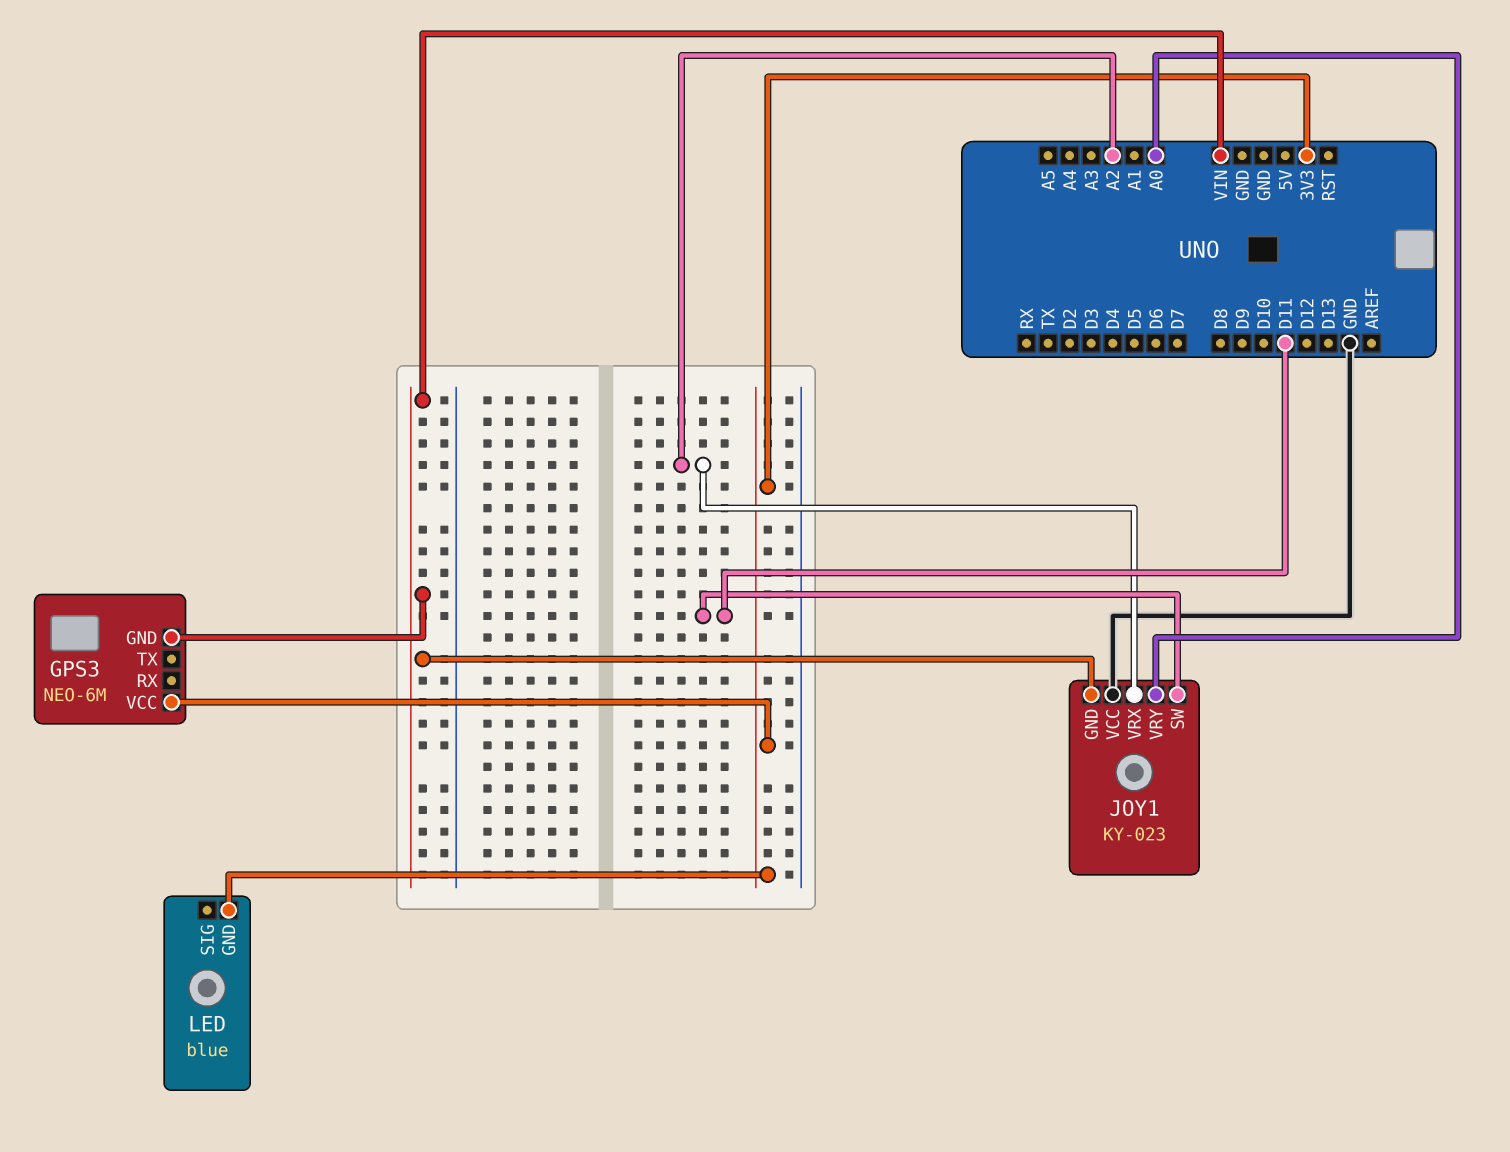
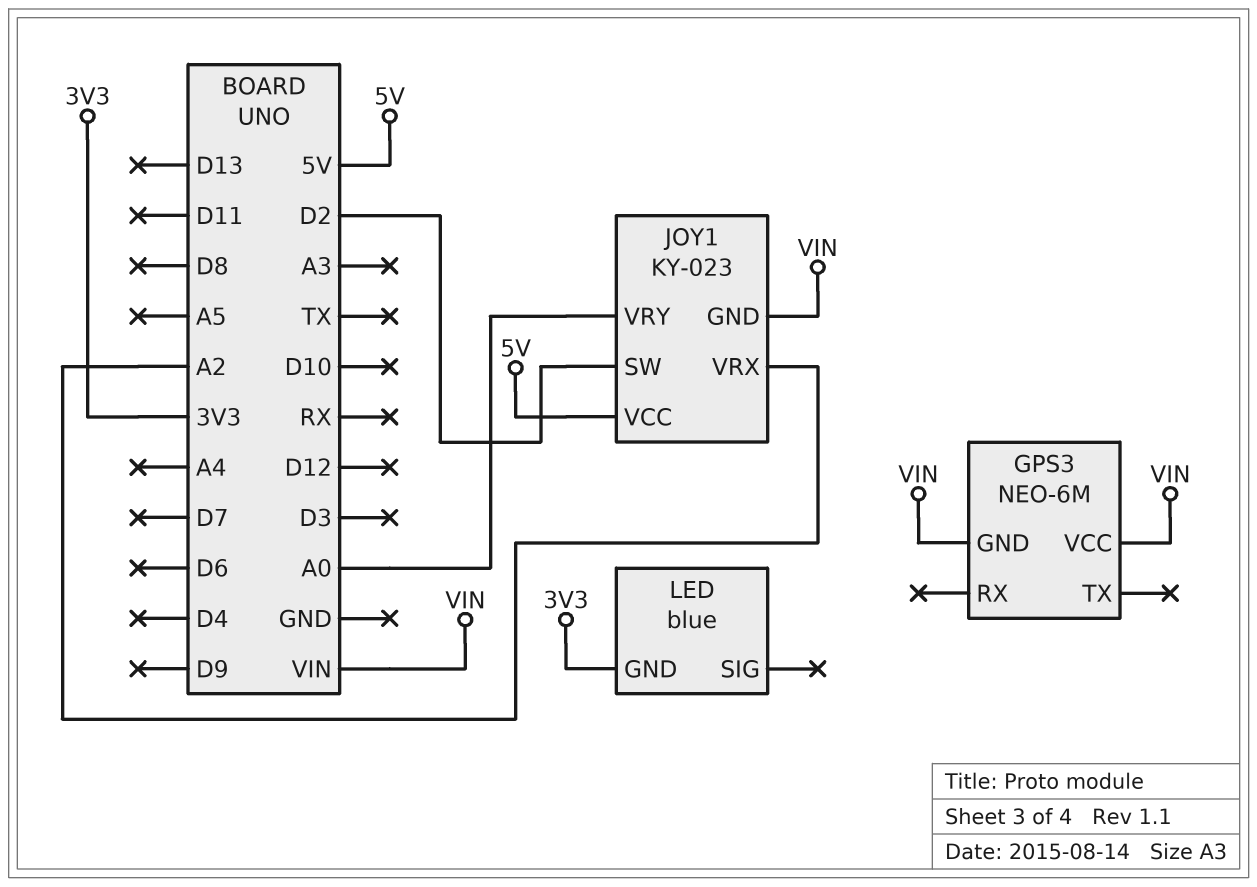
GPS3 pin VCC: 3V3 -> VIN
JOY1 pin SW: D11 -> D2
JOY1 pin VCC: GND -> 5V

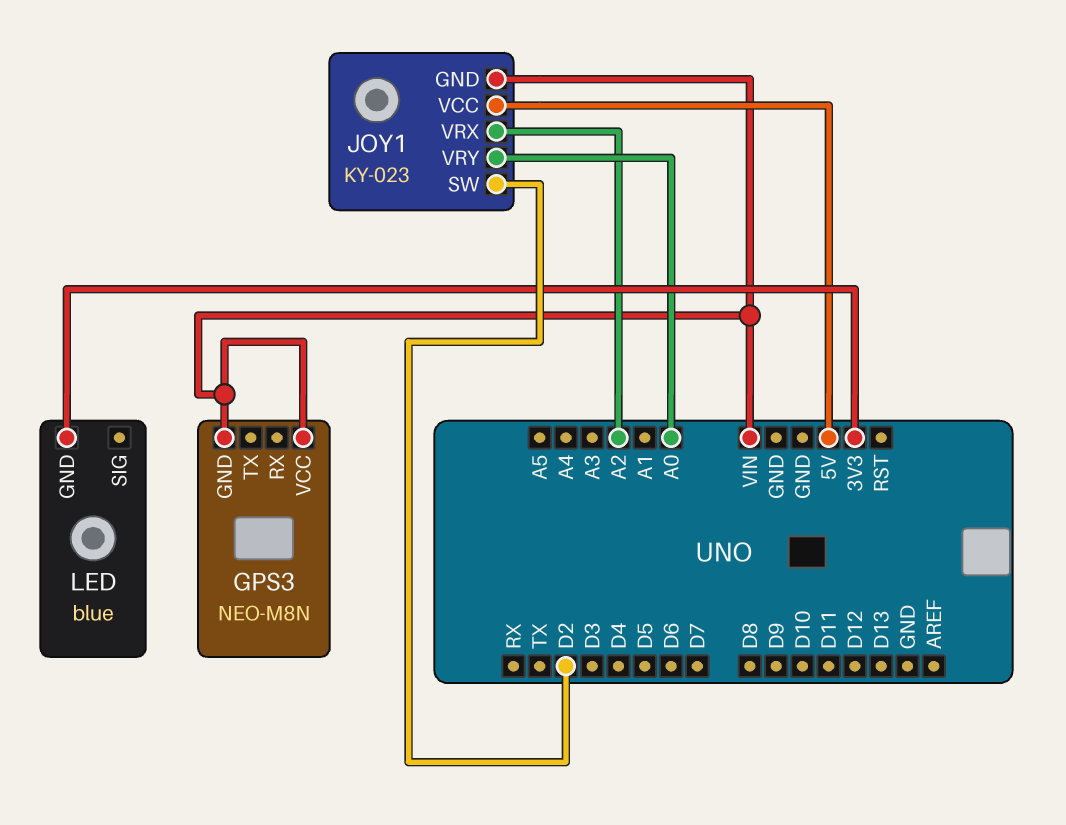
GPS3: NEO-6M -> NEO-M8N

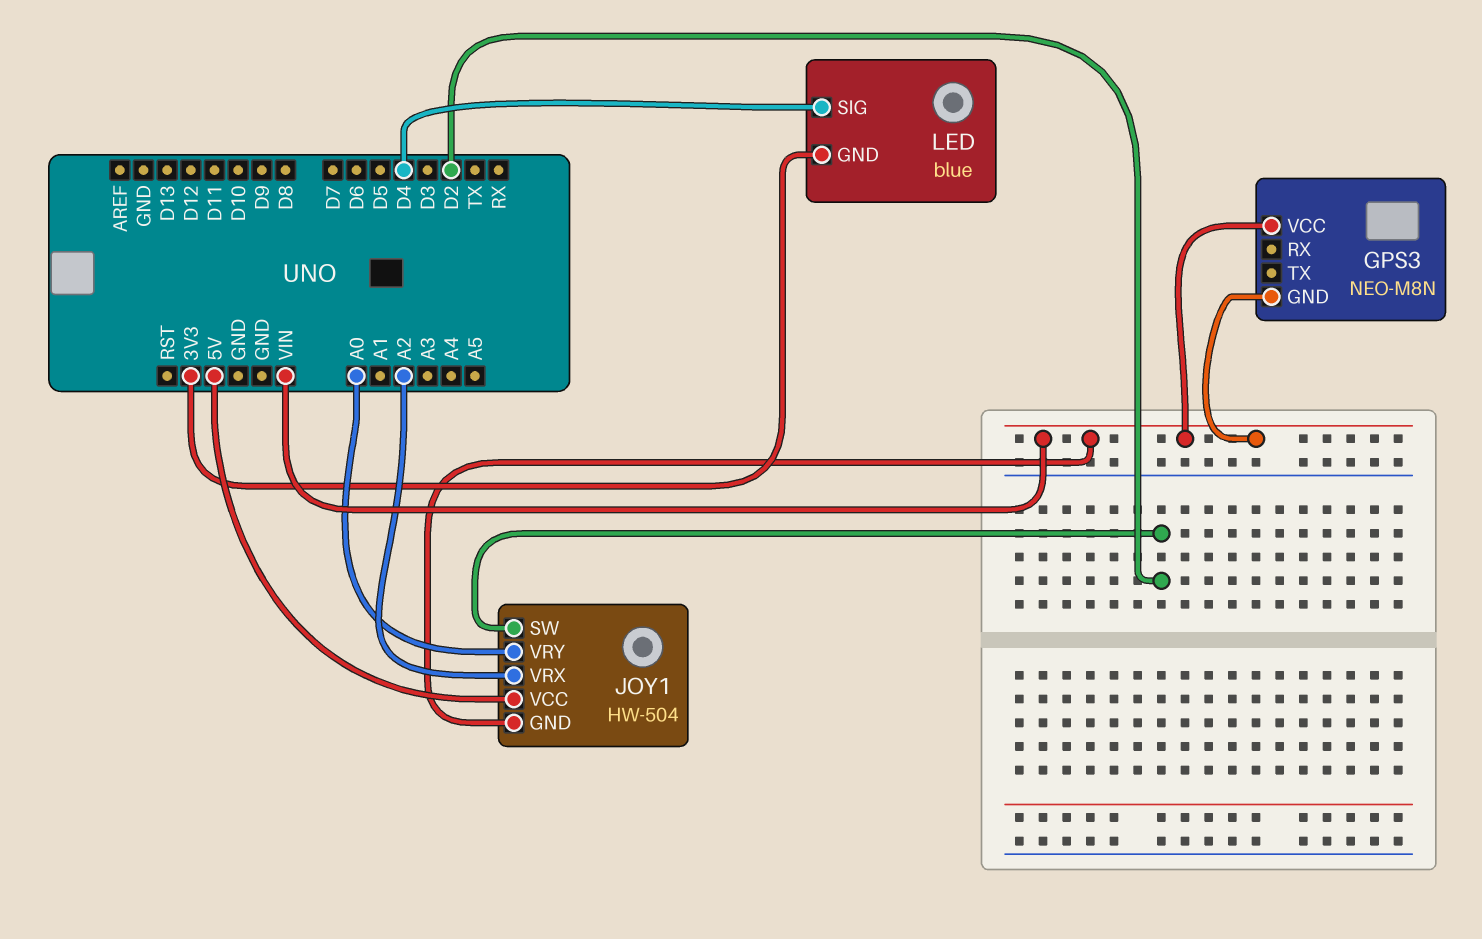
JOY1: KY-023 -> HW-504
LED pin SIG: none -> D4

